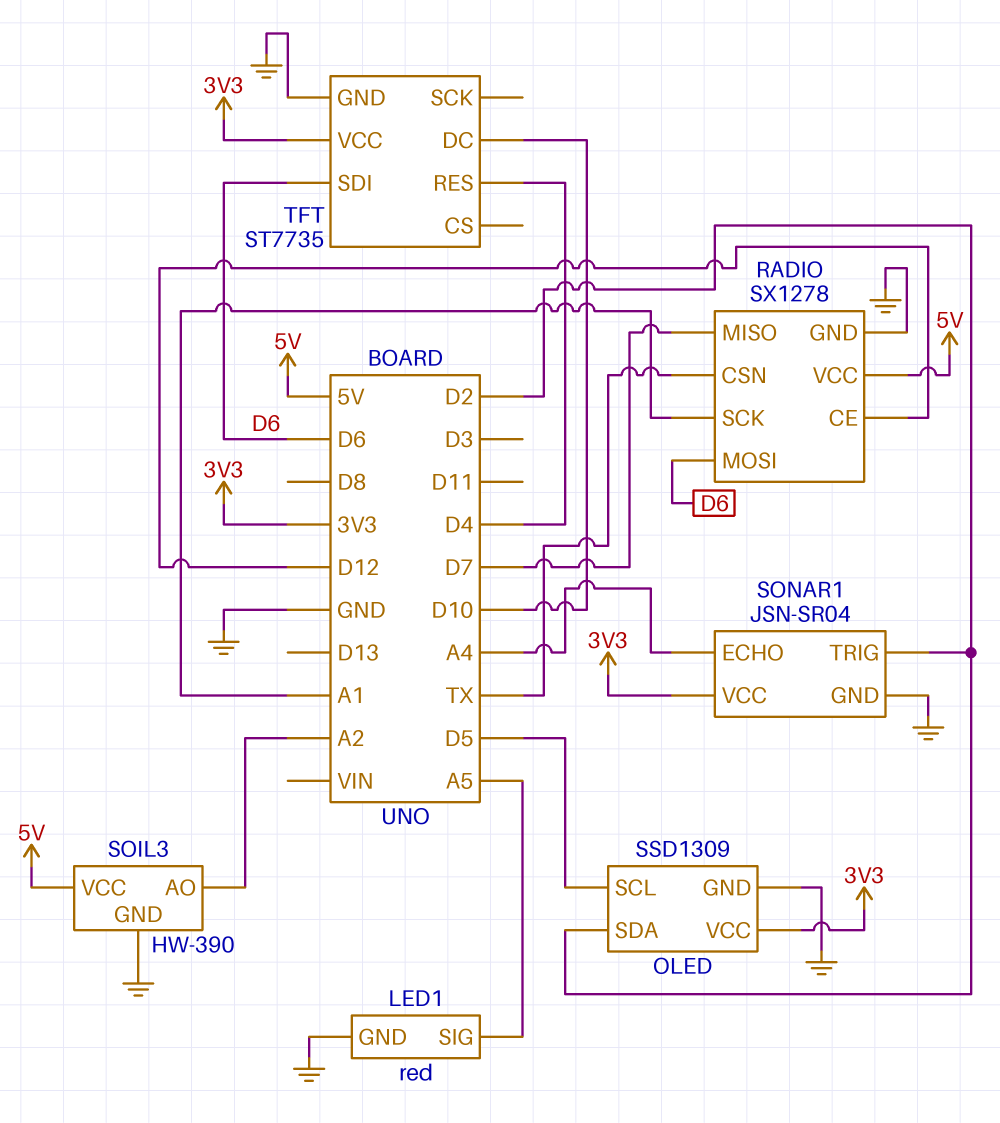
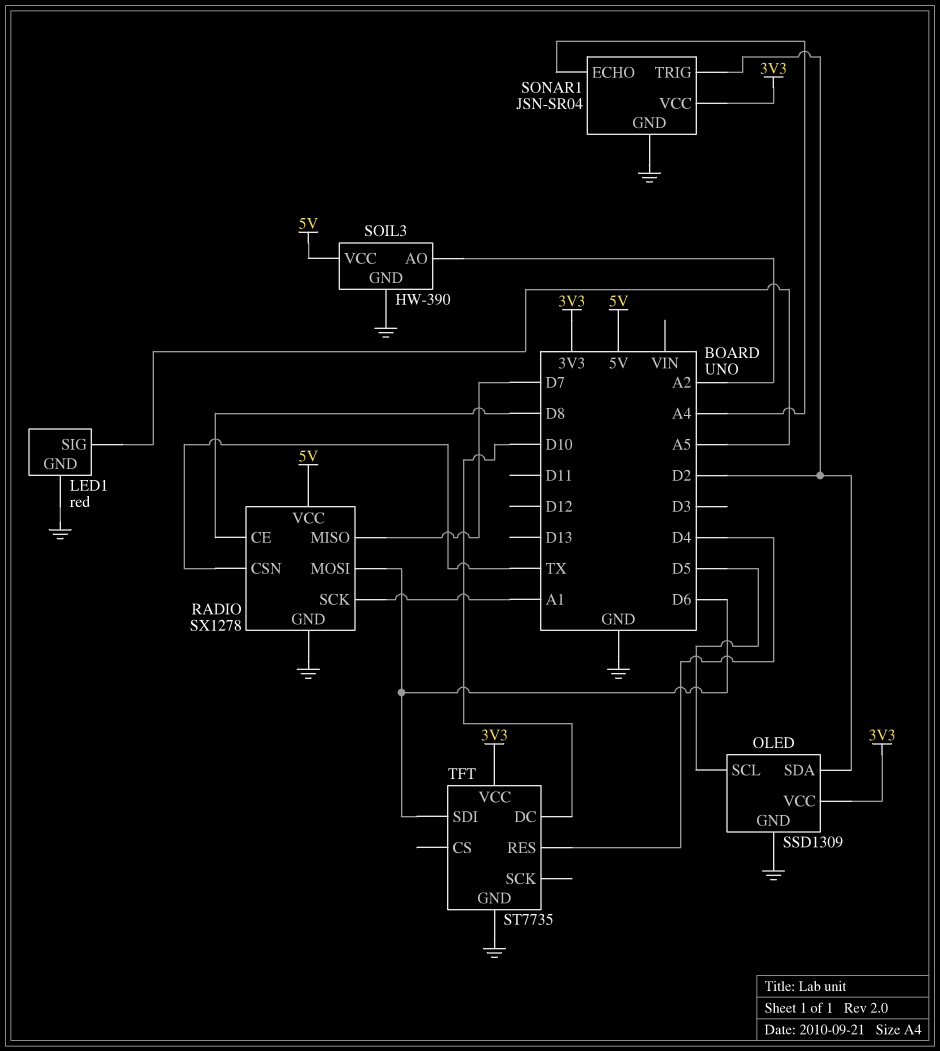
RADIO pin CE: D12 -> D8

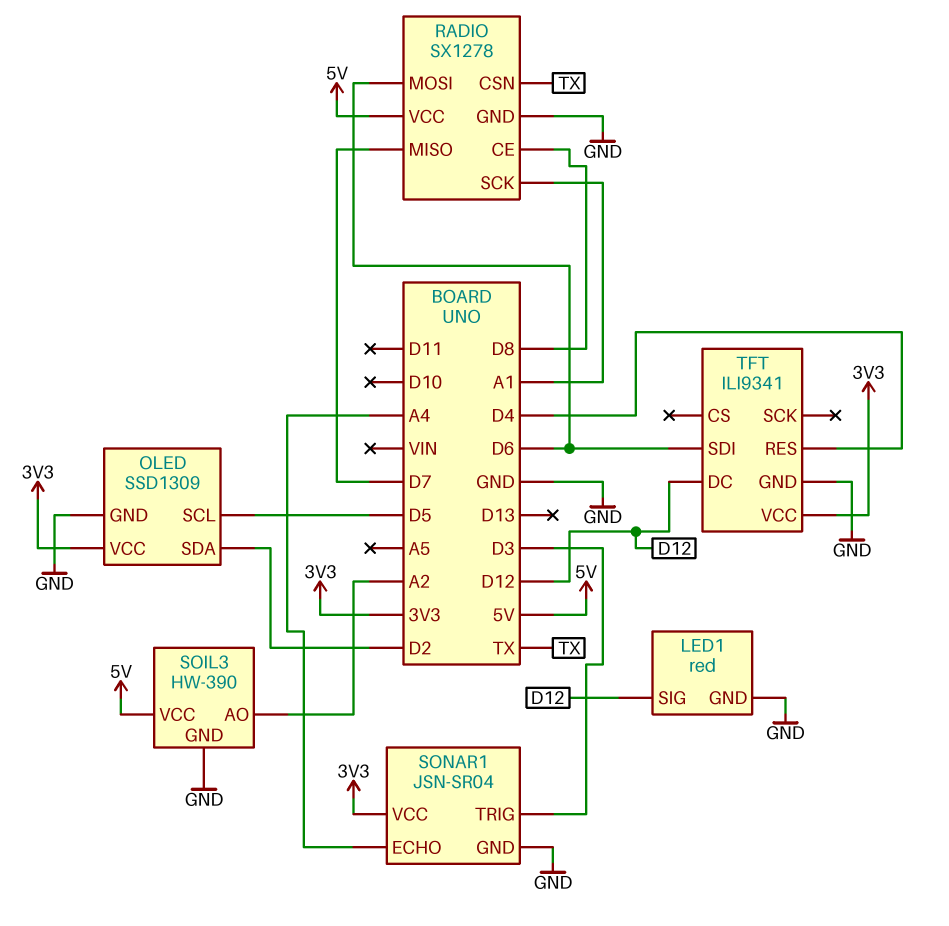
LED1 pin SIG: A5 -> D12
SONAR1 pin TRIG: D2 -> D3
TFT: ST7735 -> ILI9341
TFT pin DC: D10 -> D12

